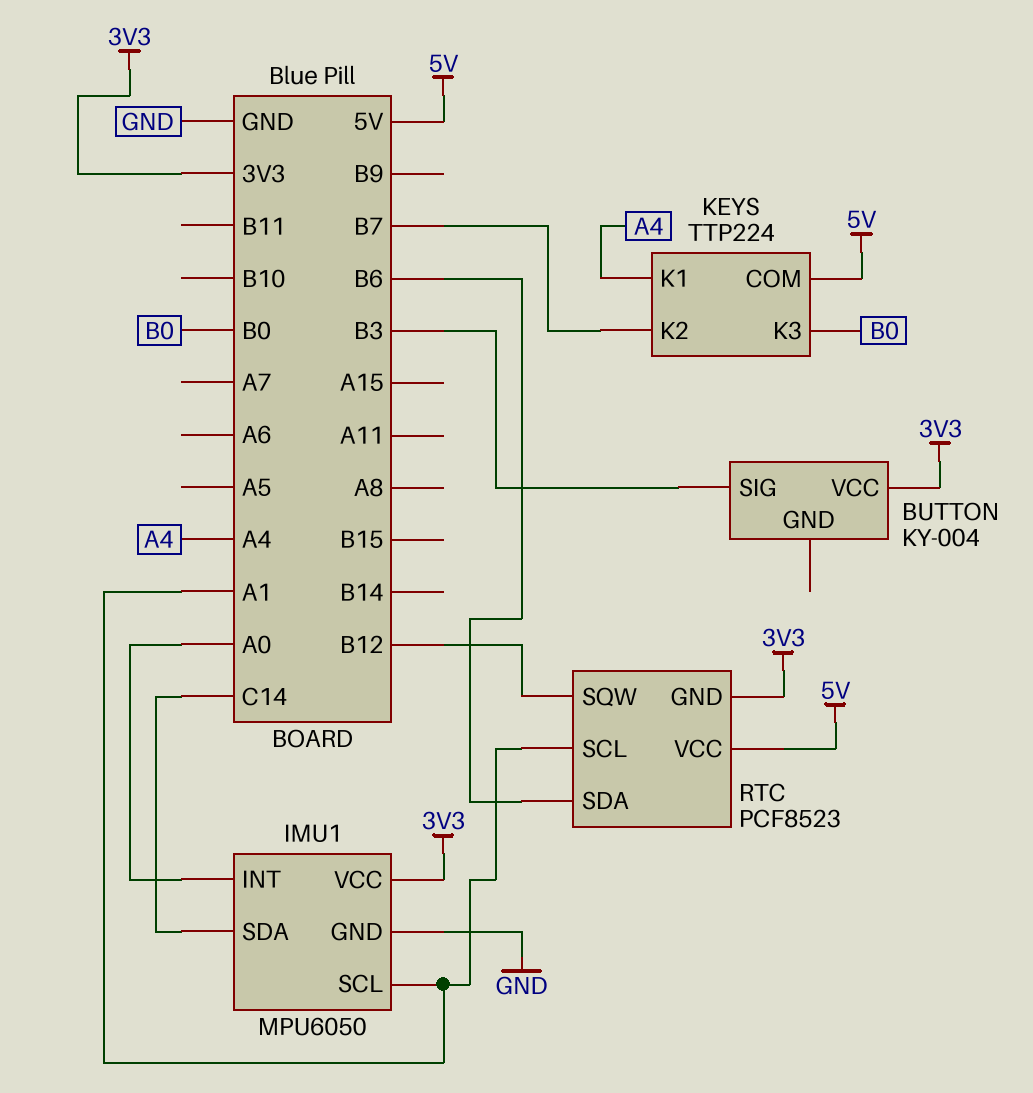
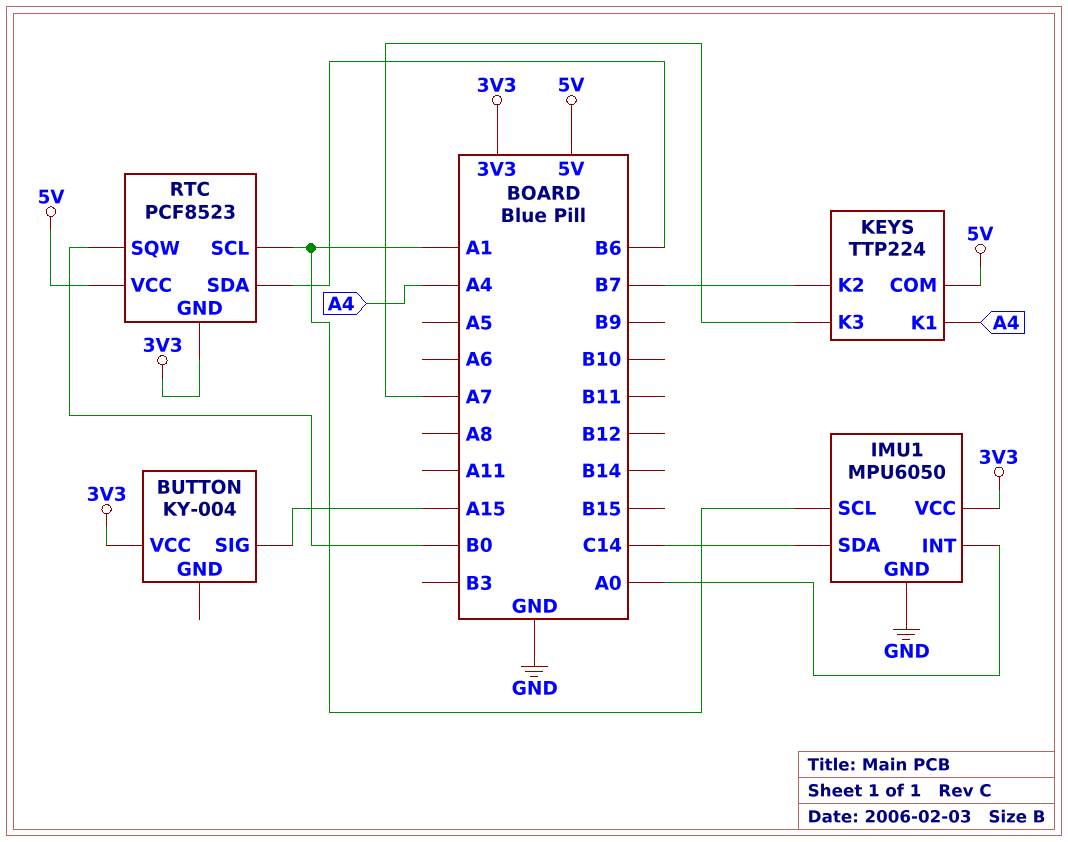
BUTTON pin SIG: B3 -> A15
KEYS pin K3: B0 -> A7
RTC pin SQW: B12 -> B0

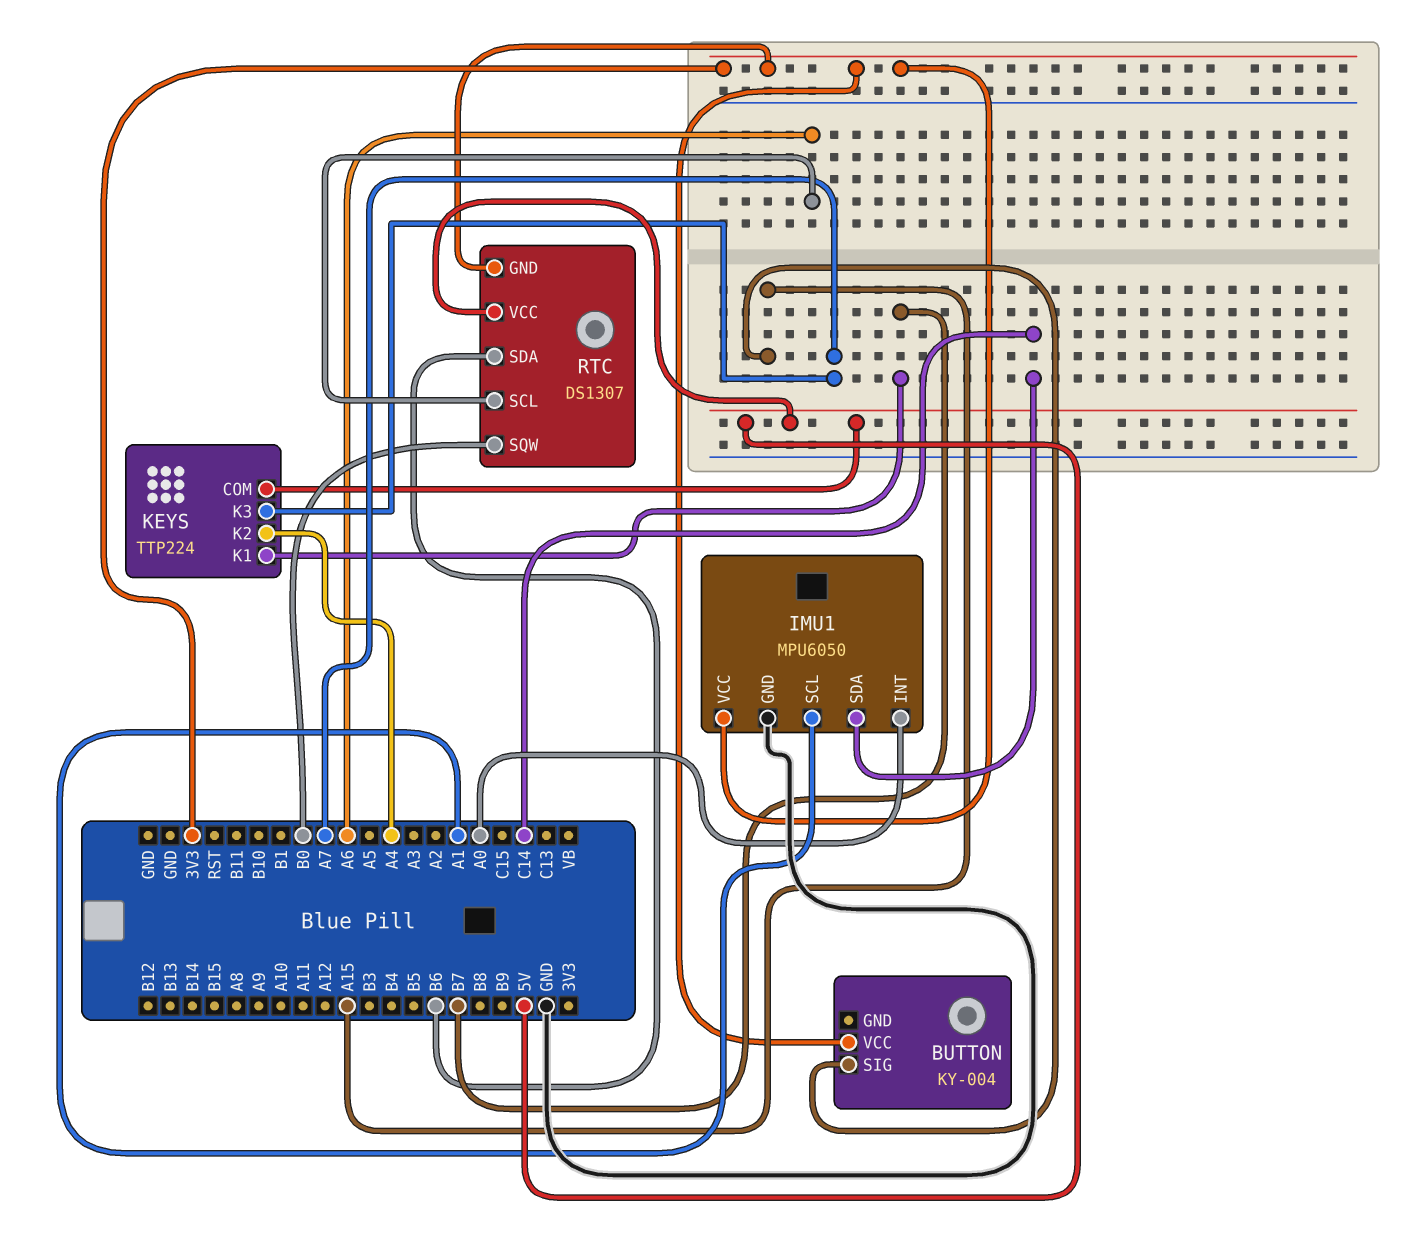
KEYS pin K1: A4 -> B7
KEYS pin K2: B7 -> A4
RTC: PCF8523 -> DS1307
RTC pin SCL: A1 -> A6

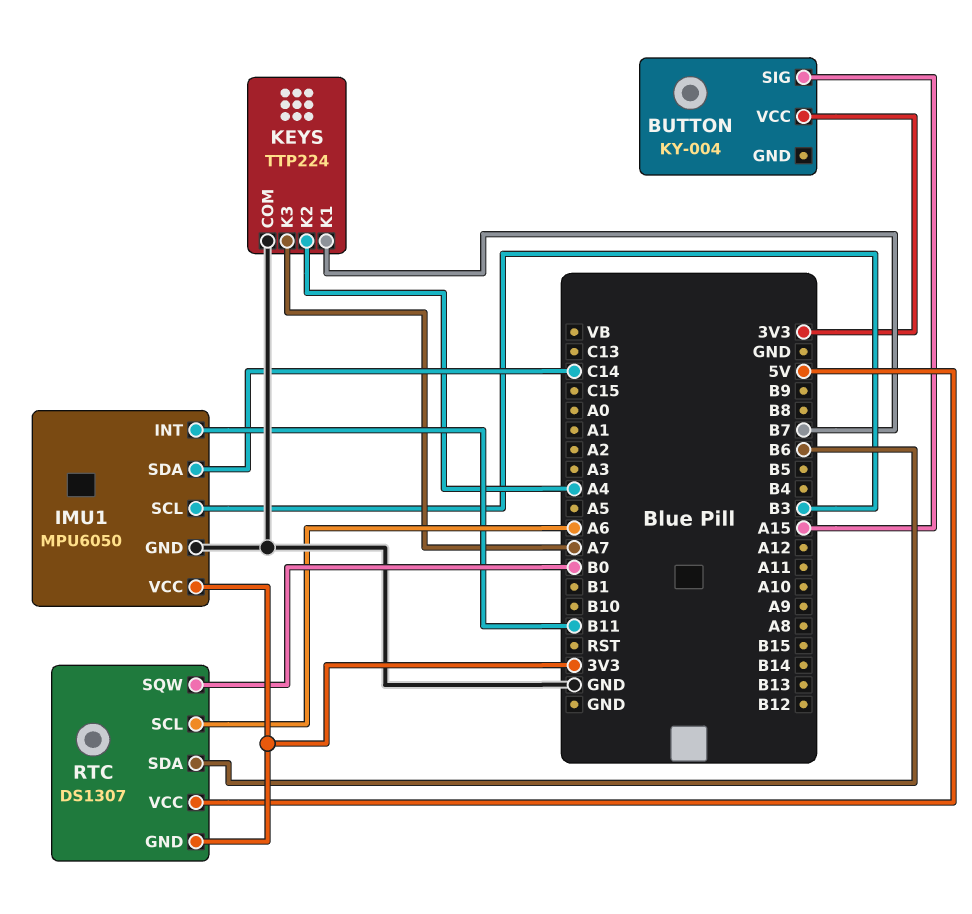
IMU1 pin INT: A0 -> B11
IMU1 pin SCL: A1 -> B3
KEYS pin COM: 5V -> GND

